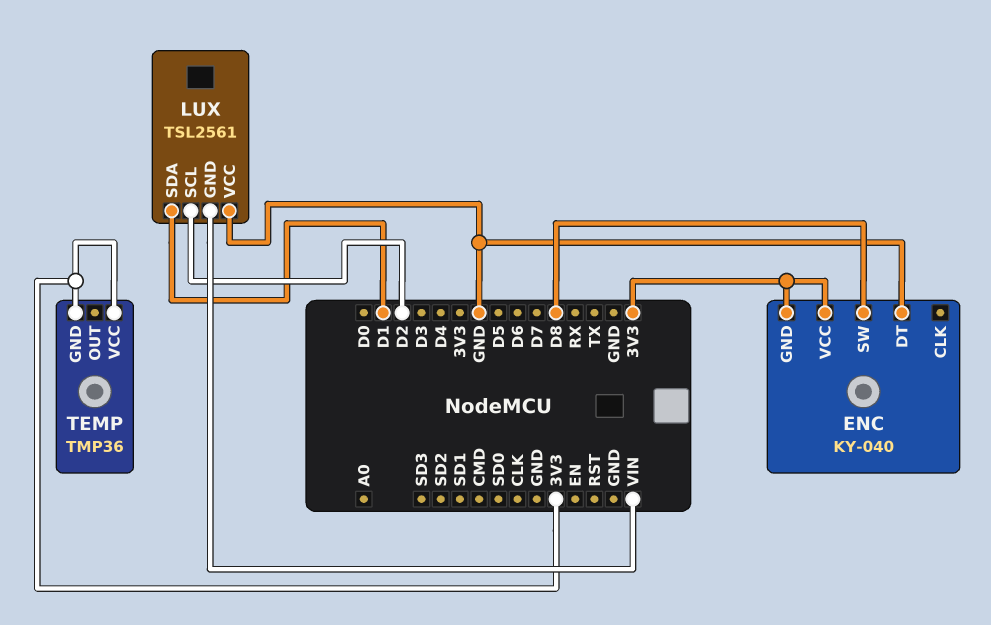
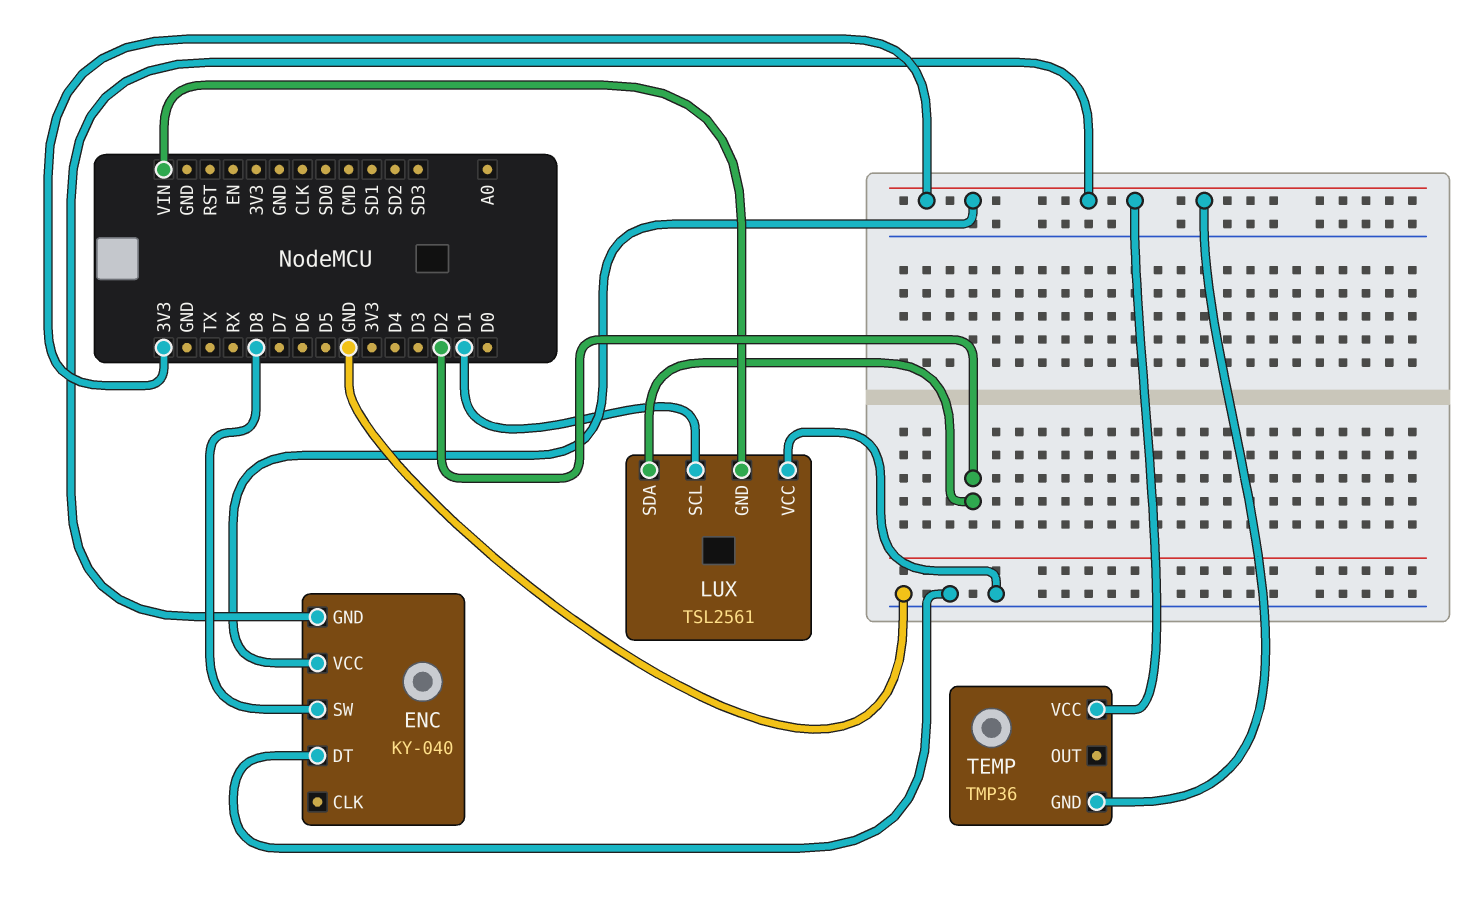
LUX pin SCL: D2 -> D1
LUX pin SDA: D1 -> D2

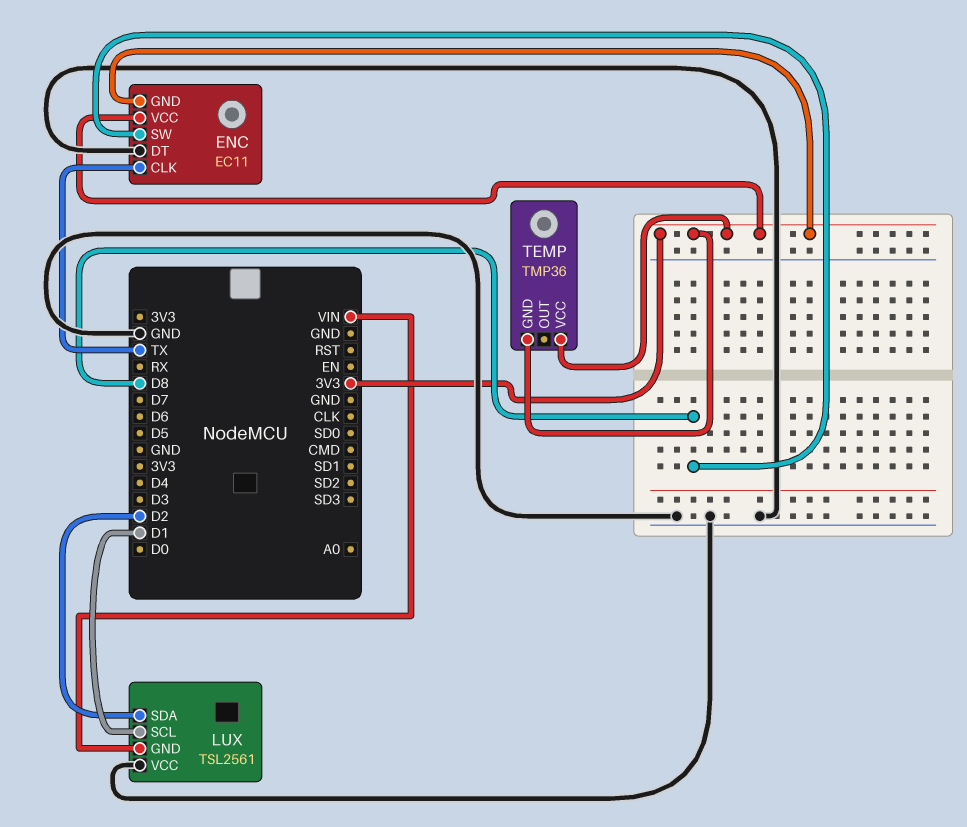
ENC: KY-040 -> EC11
ENC pin CLK: none -> TX

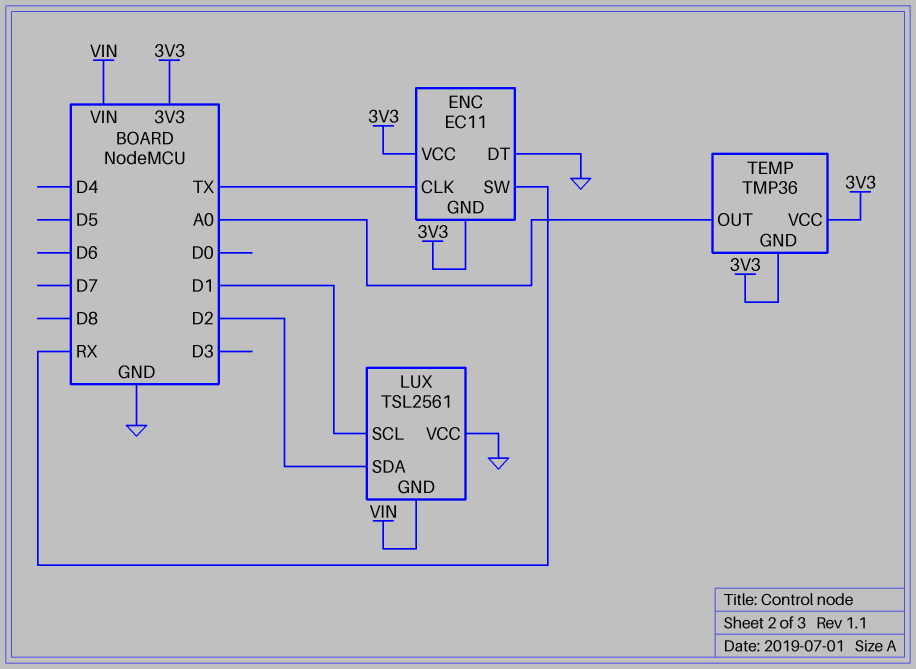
ENC pin SW: D8 -> RX
TEMP pin OUT: none -> A0

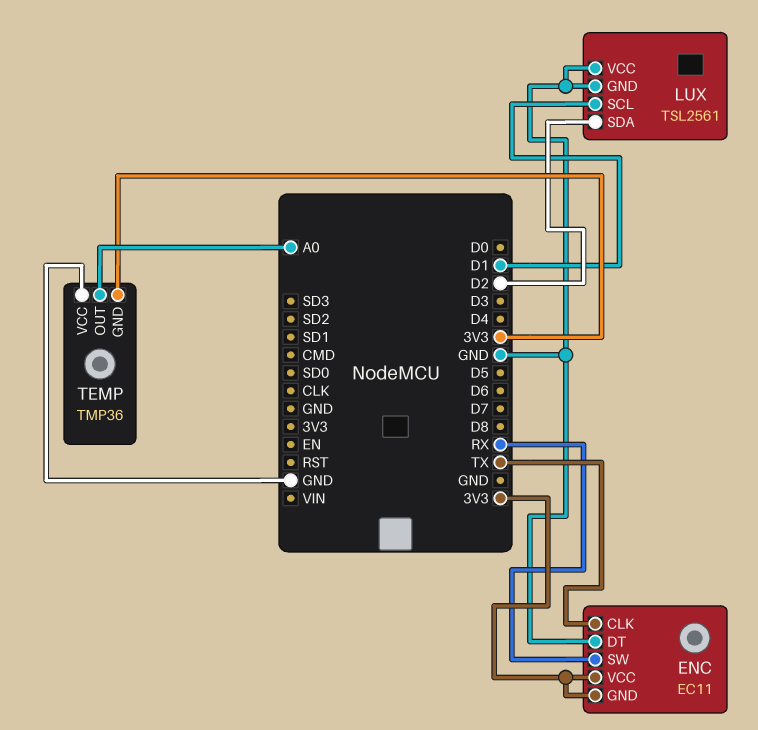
LUX pin GND: VIN -> GND
TEMP pin VCC: 3V3 -> GND

